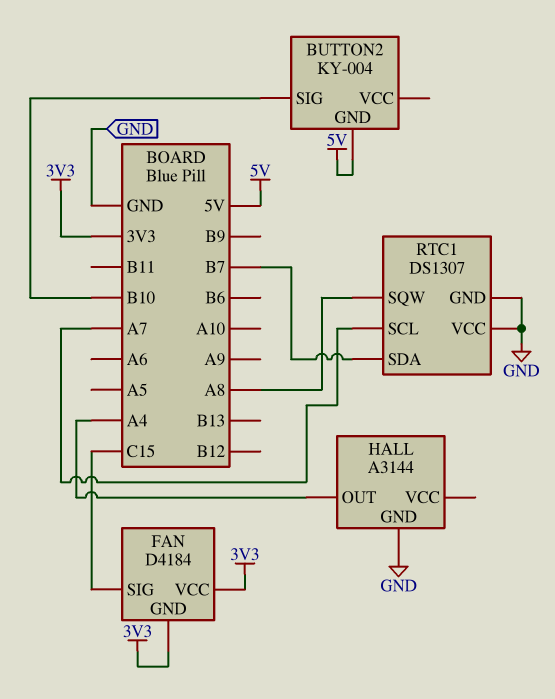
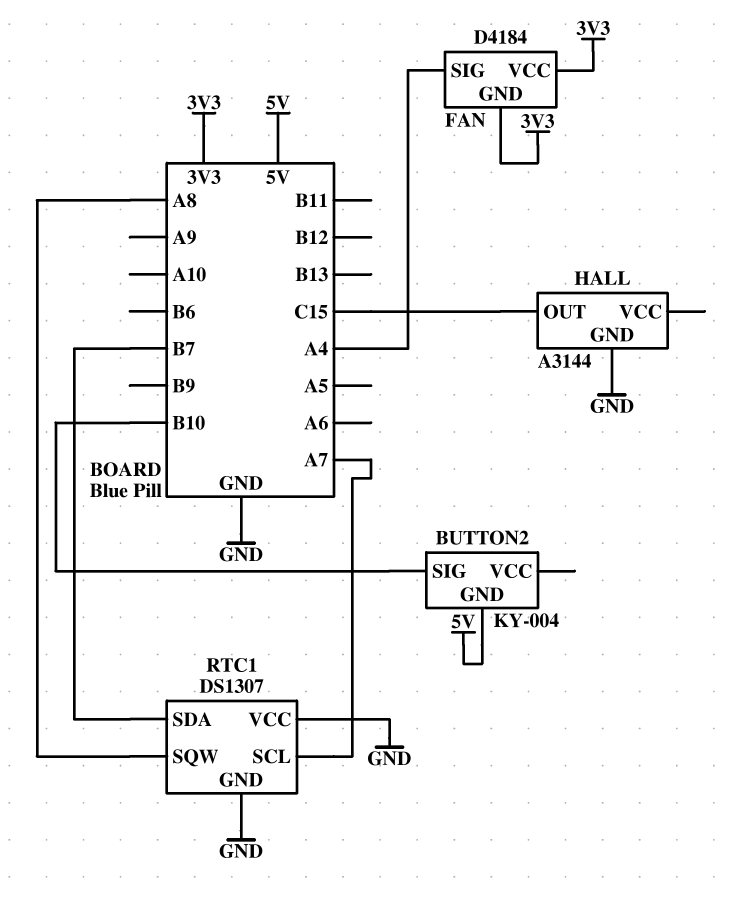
FAN pin SIG: C15 -> A4
HALL pin OUT: A4 -> C15

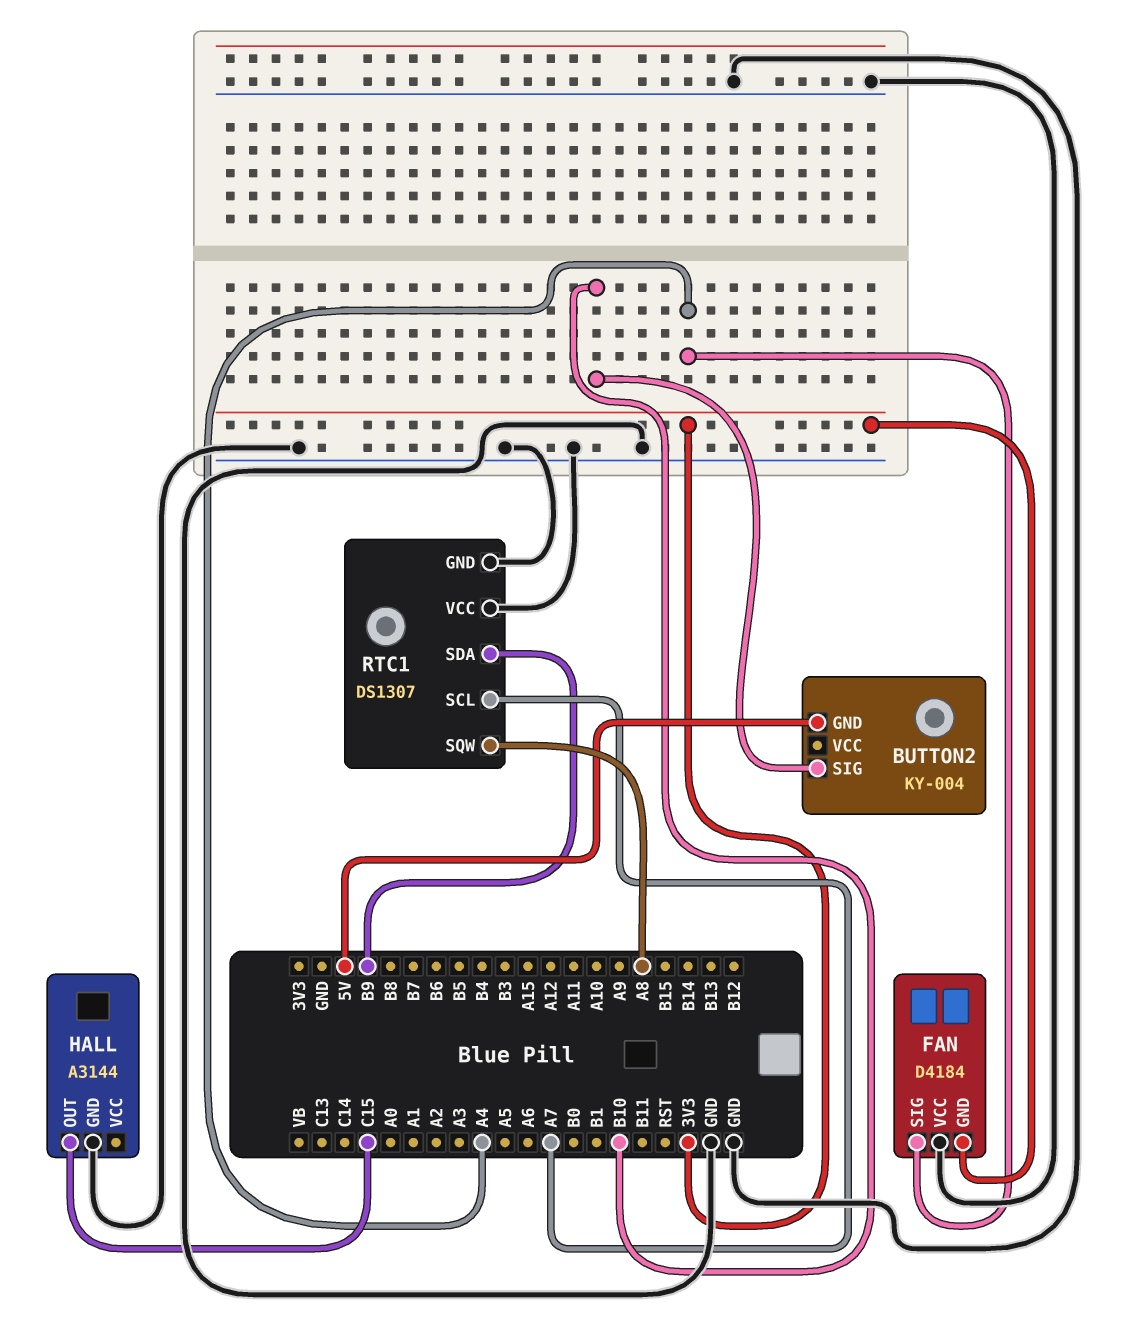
FAN pin VCC: 3V3 -> GND
RTC1 pin SDA: B7 -> B9

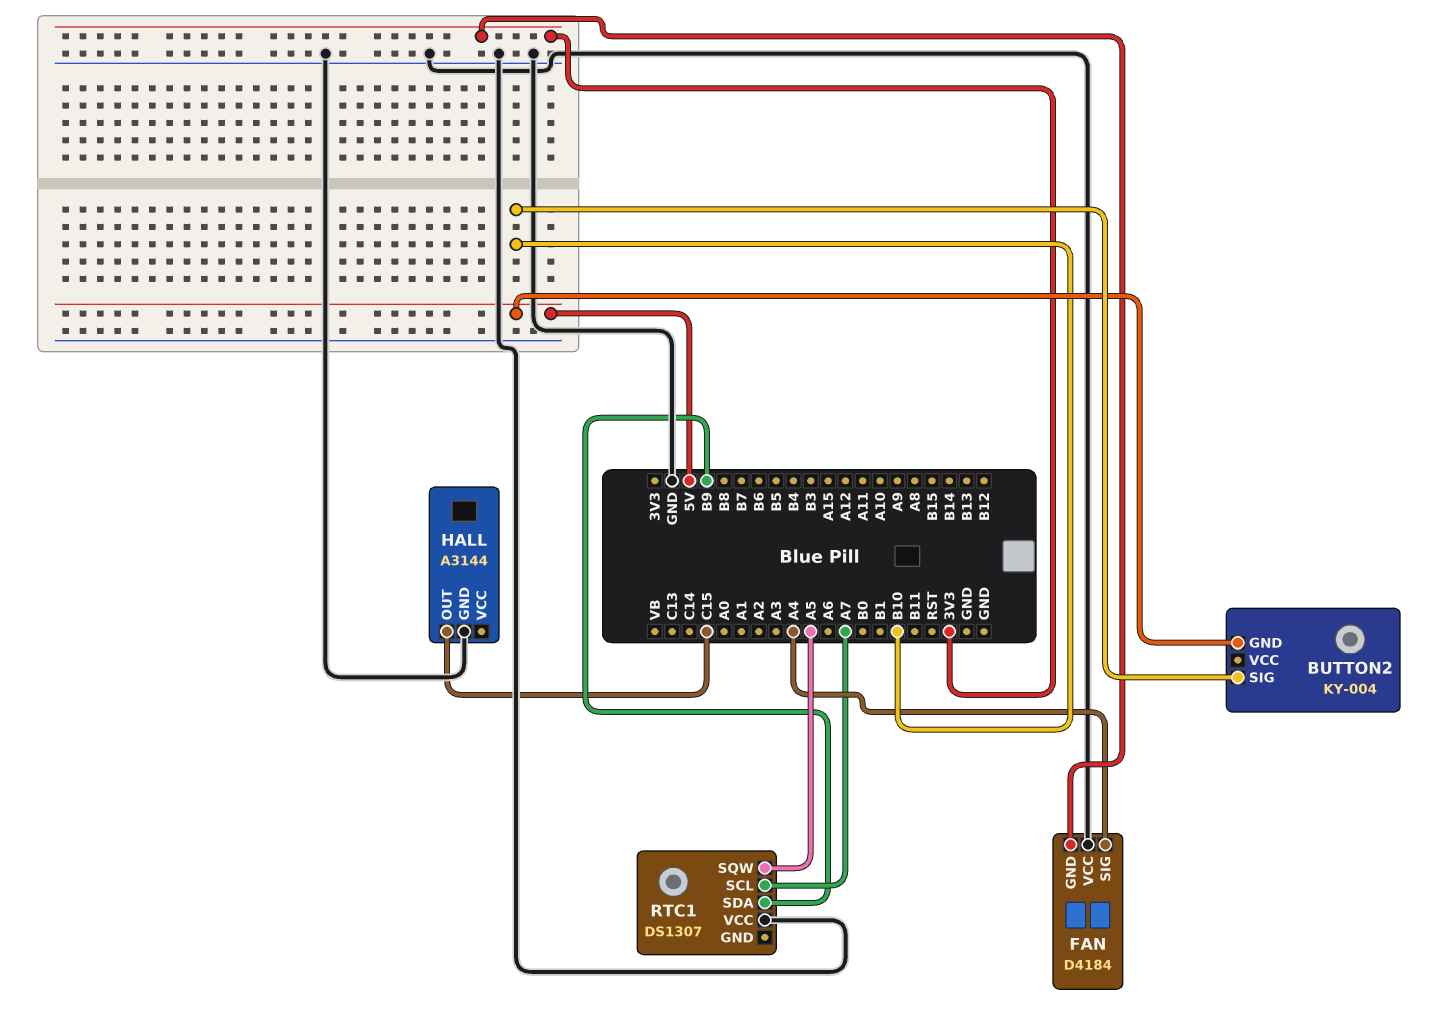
RTC1 pin GND: GND -> none
RTC1 pin SQW: A8 -> A5

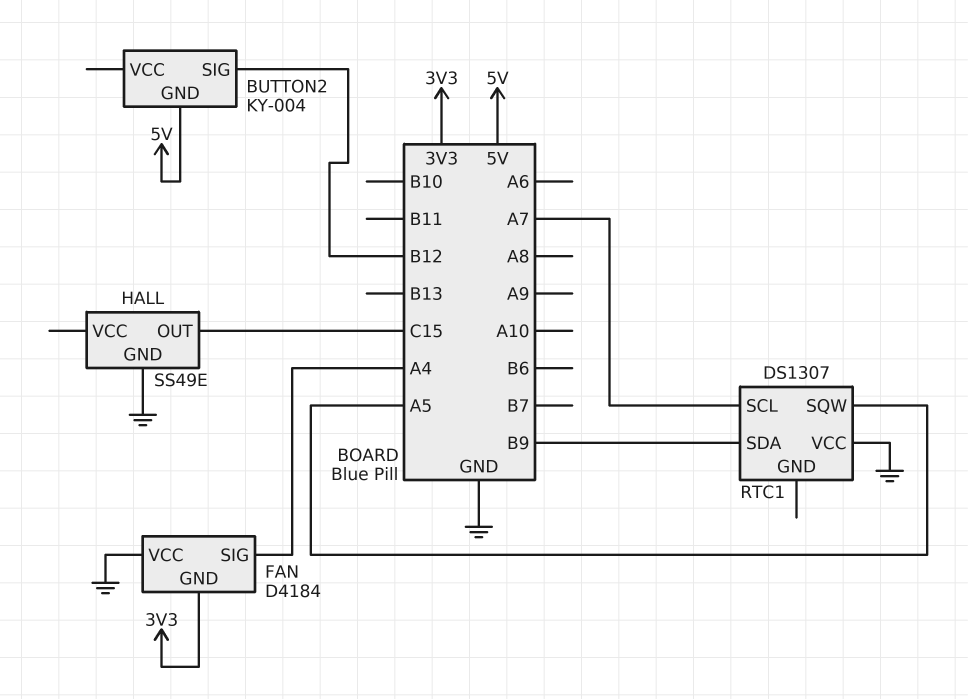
BUTTON2 pin SIG: B10 -> B12
HALL: A3144 -> SS49E

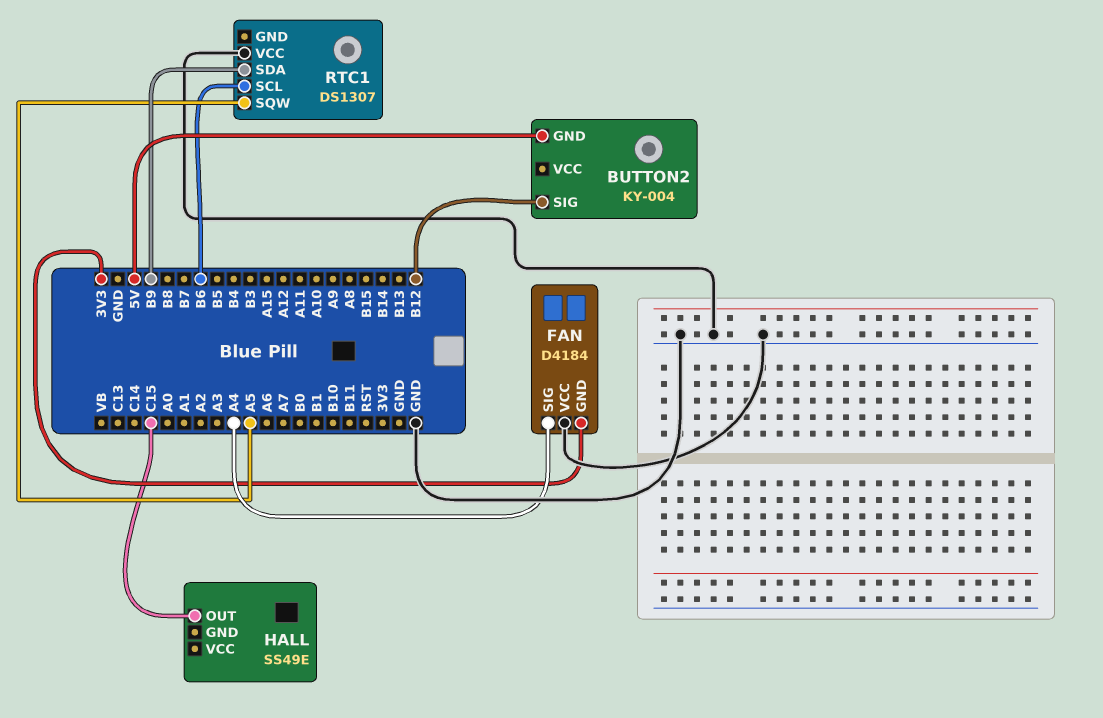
HALL pin GND: GND -> none
RTC1 pin SCL: A7 -> B6

